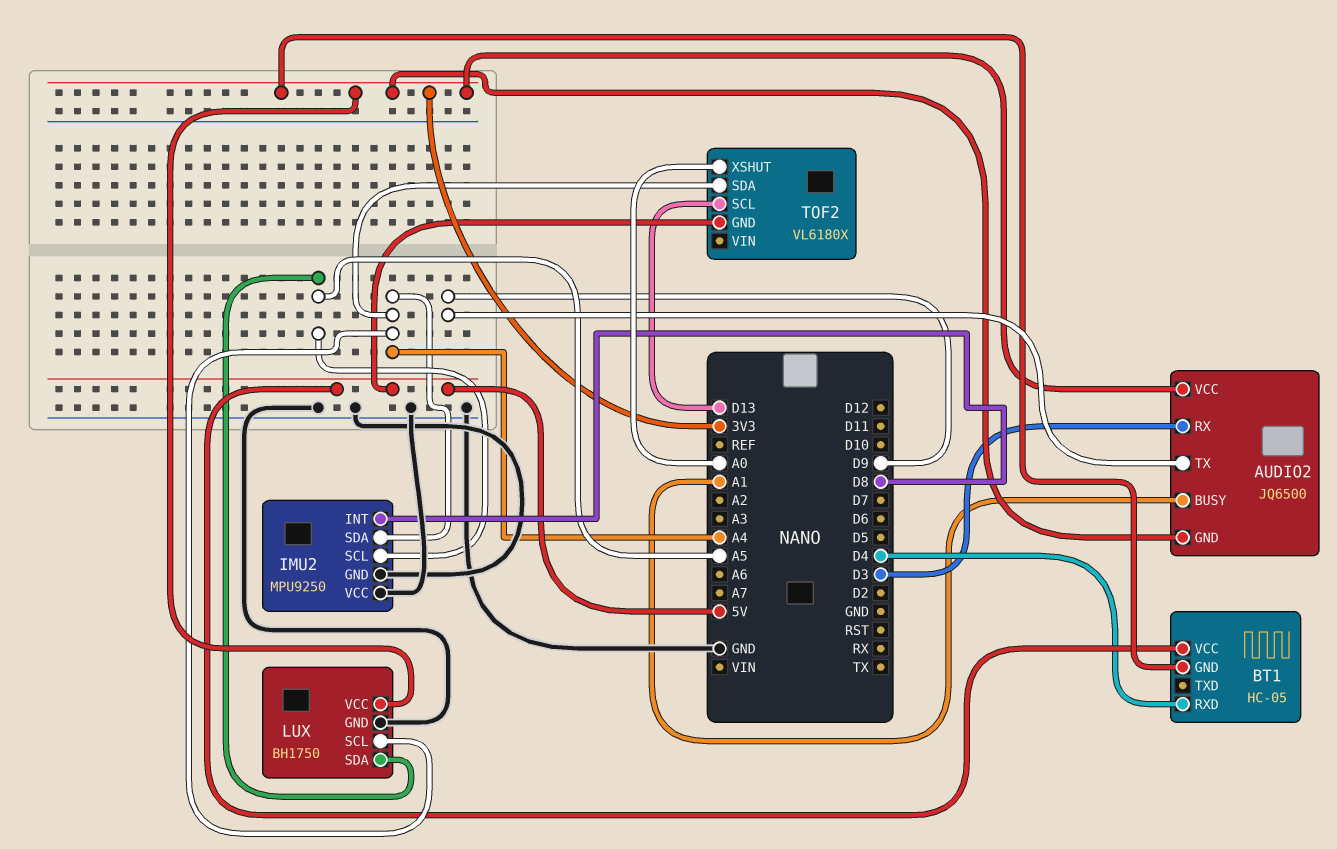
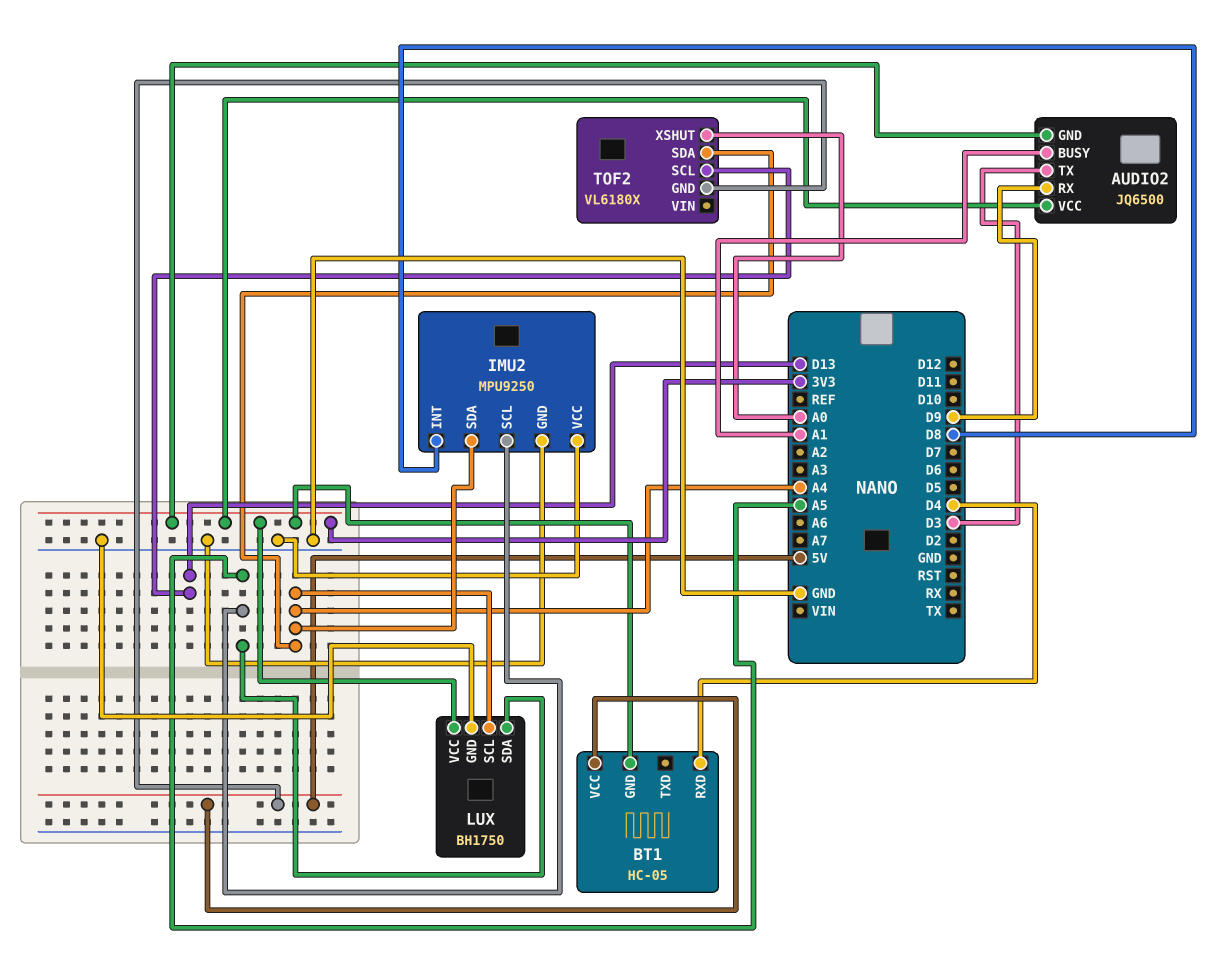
AUDIO2 pin RX: D3 -> D9
AUDIO2 pin TX: D9 -> D3

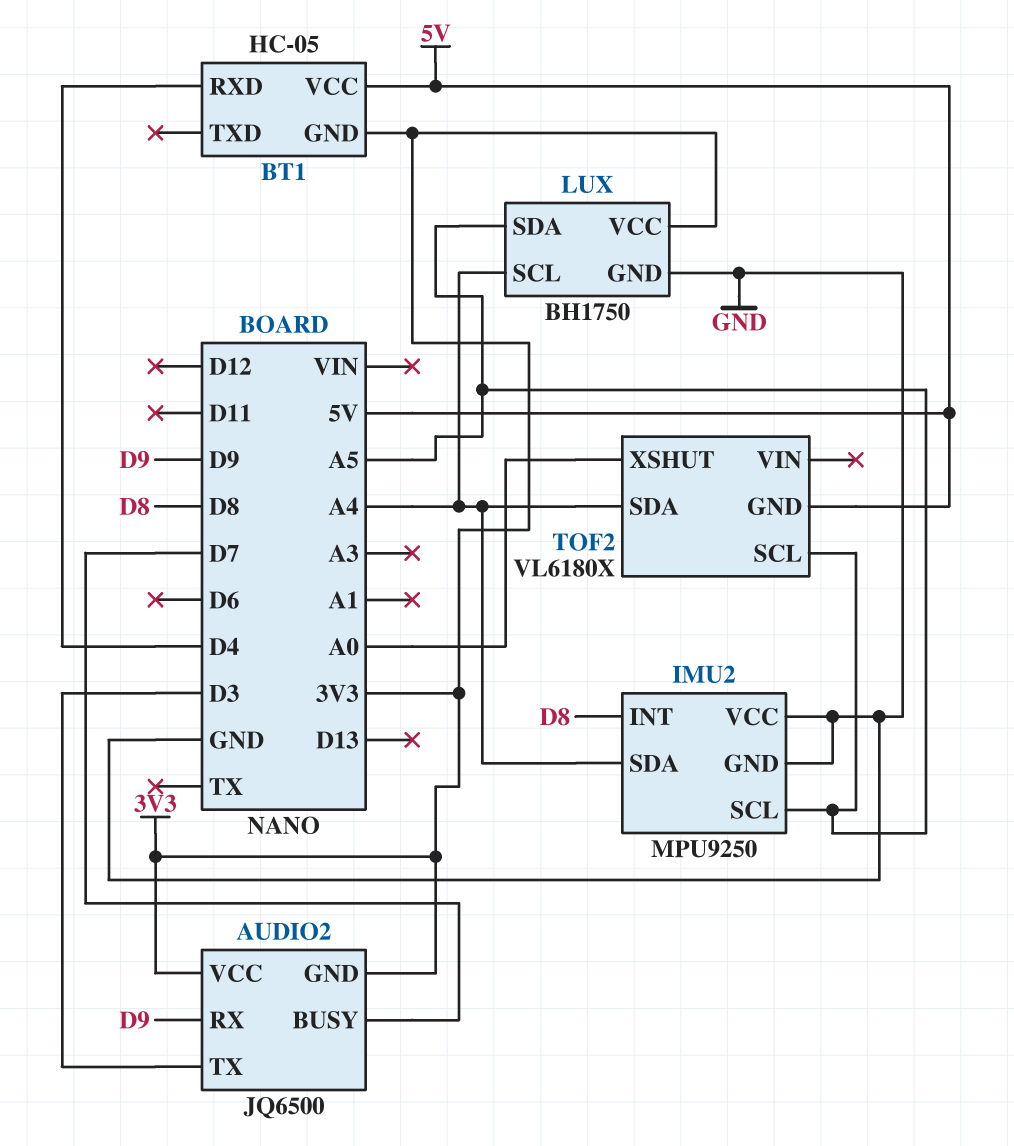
AUDIO2 pin BUSY: A1 -> D7
TOF2 pin SCL: D13 -> A5

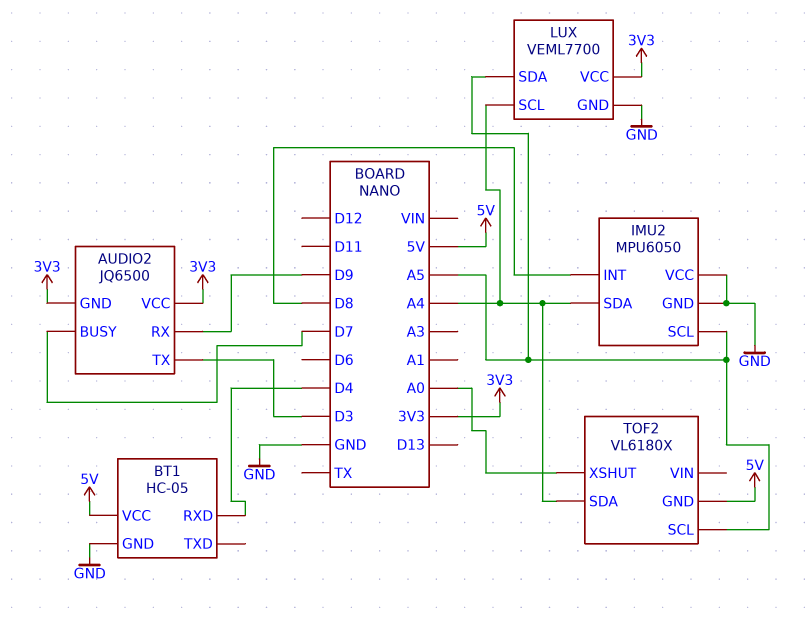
BT1 pin GND: 3V3 -> GND
IMU2: MPU9250 -> MPU6050
LUX: BH1750 -> VEML7700

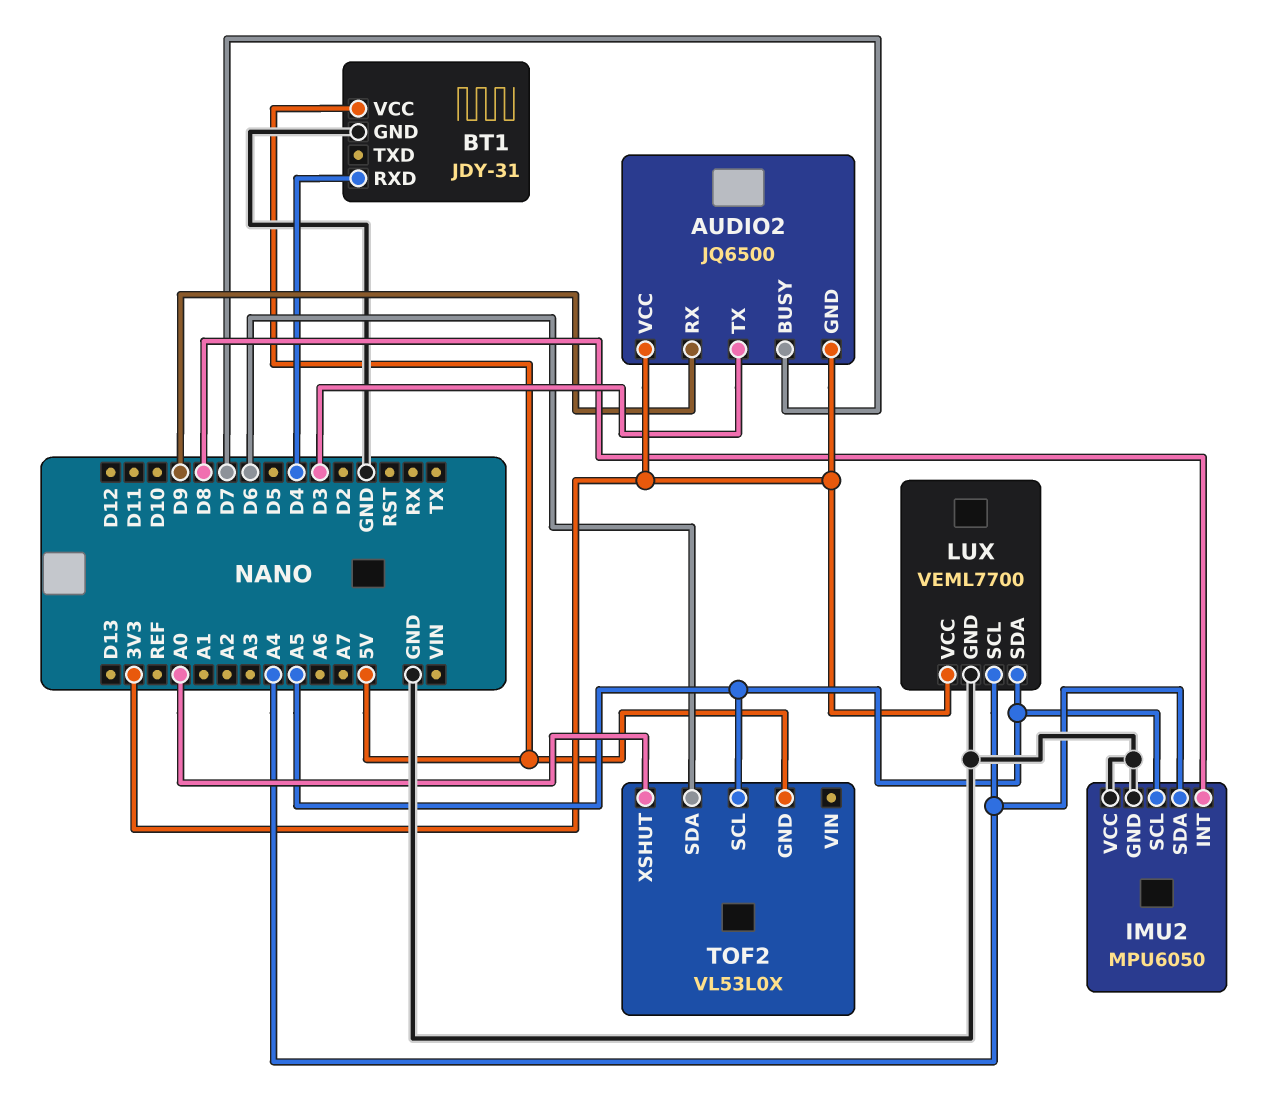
BT1: HC-05 -> JDY-31
TOF2: VL6180X -> VL53L0X
TOF2 pin SDA: A4 -> D6

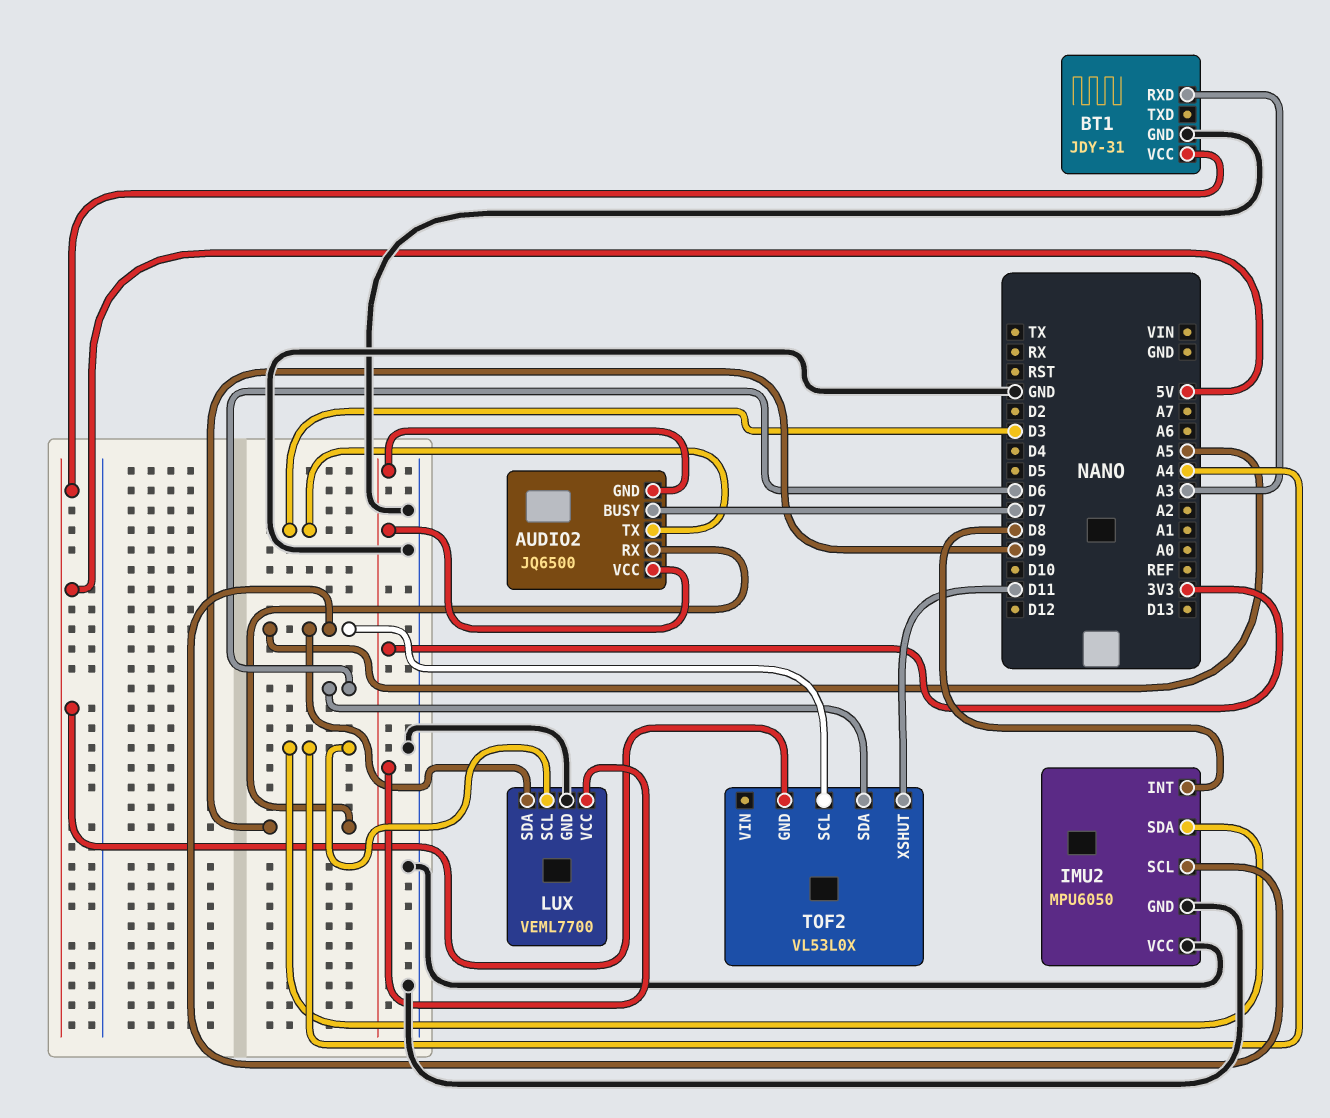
BT1 pin RXD: D4 -> A3
TOF2 pin XSHUT: A0 -> D11

